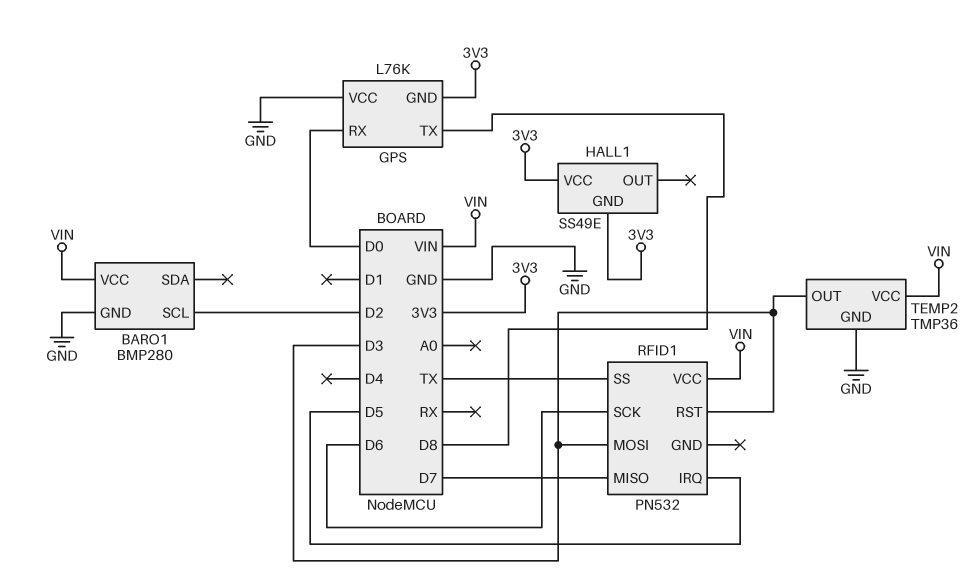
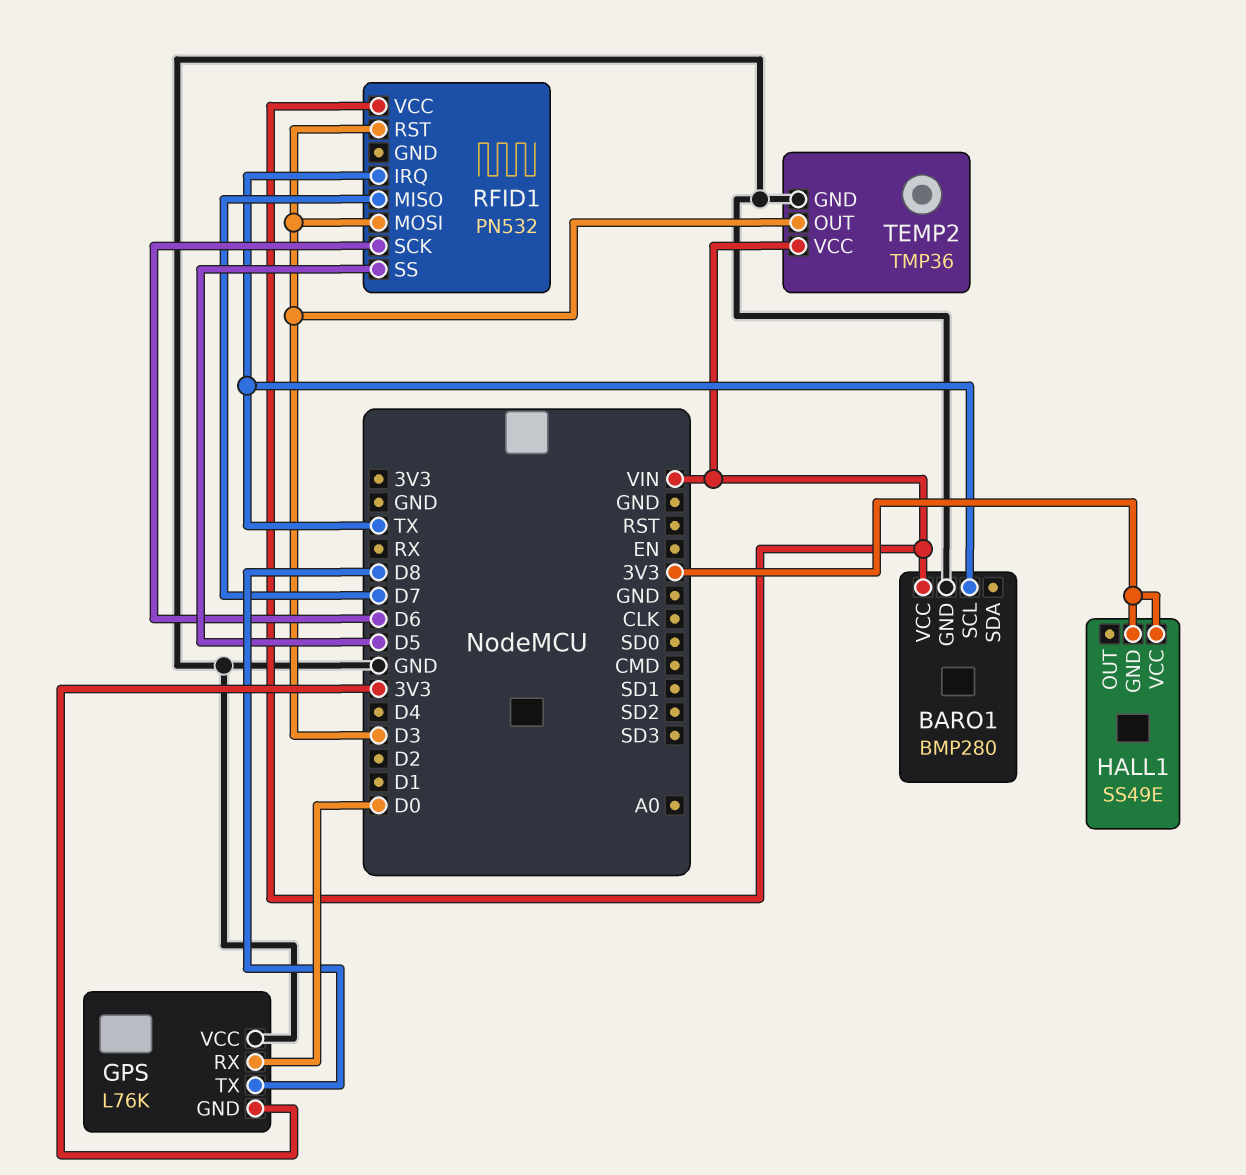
BARO1 pin SCL: D2 -> TX
RFID1 pin IRQ: D5 -> TX
RFID1 pin SS: TX -> D5

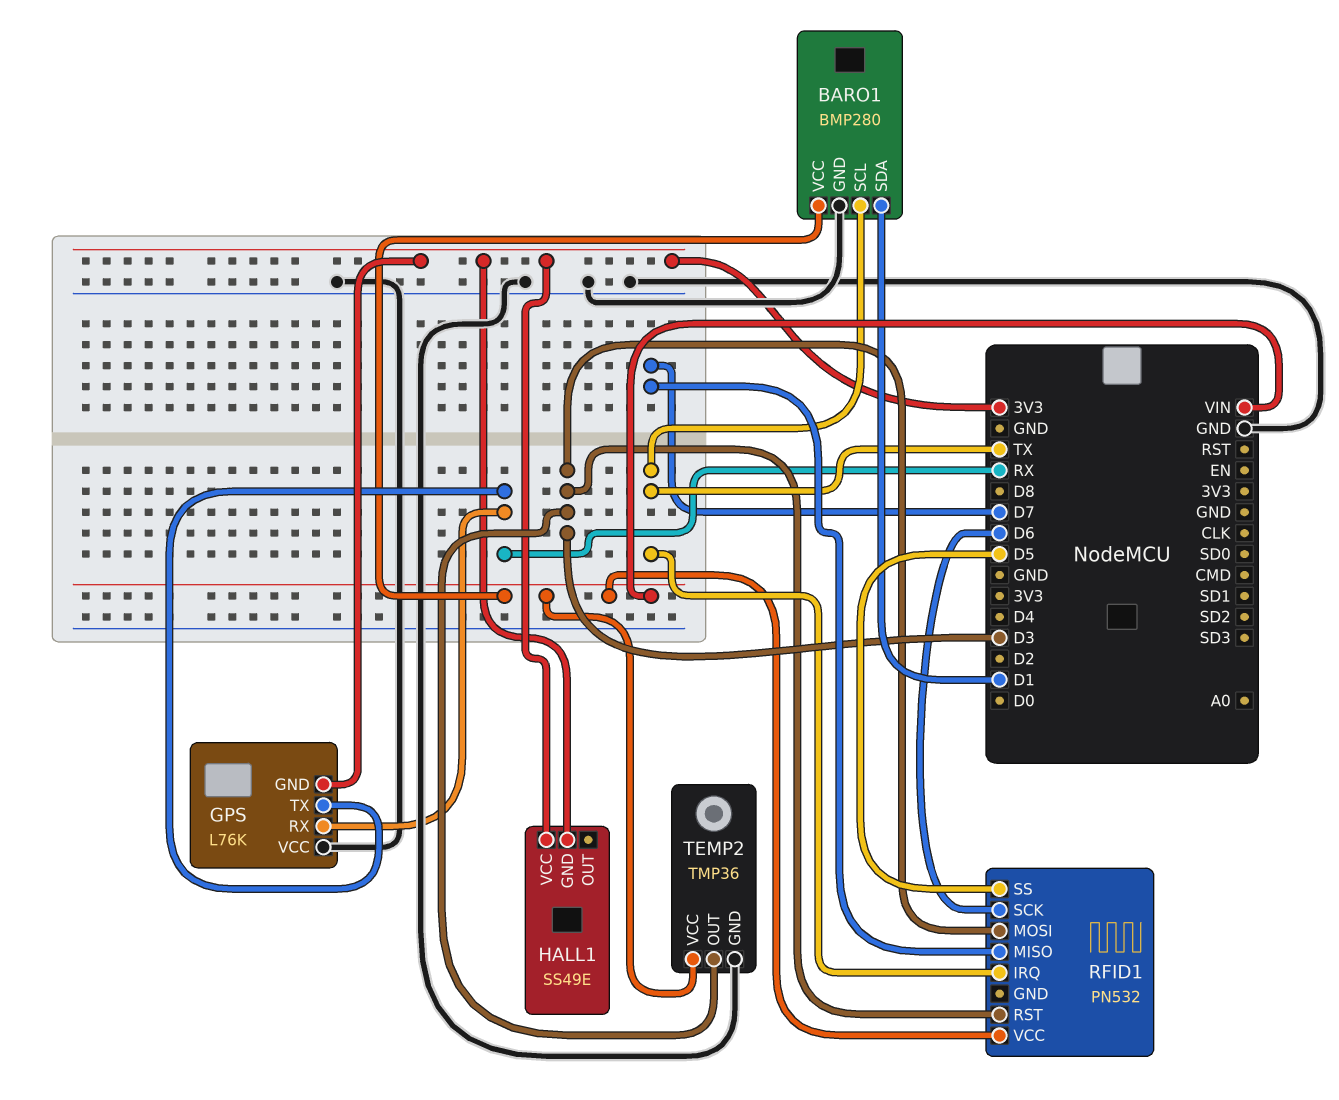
BARO1 pin SDA: none -> D1
GPS pin RX: D0 -> RX
GPS pin TX: D8 -> RX

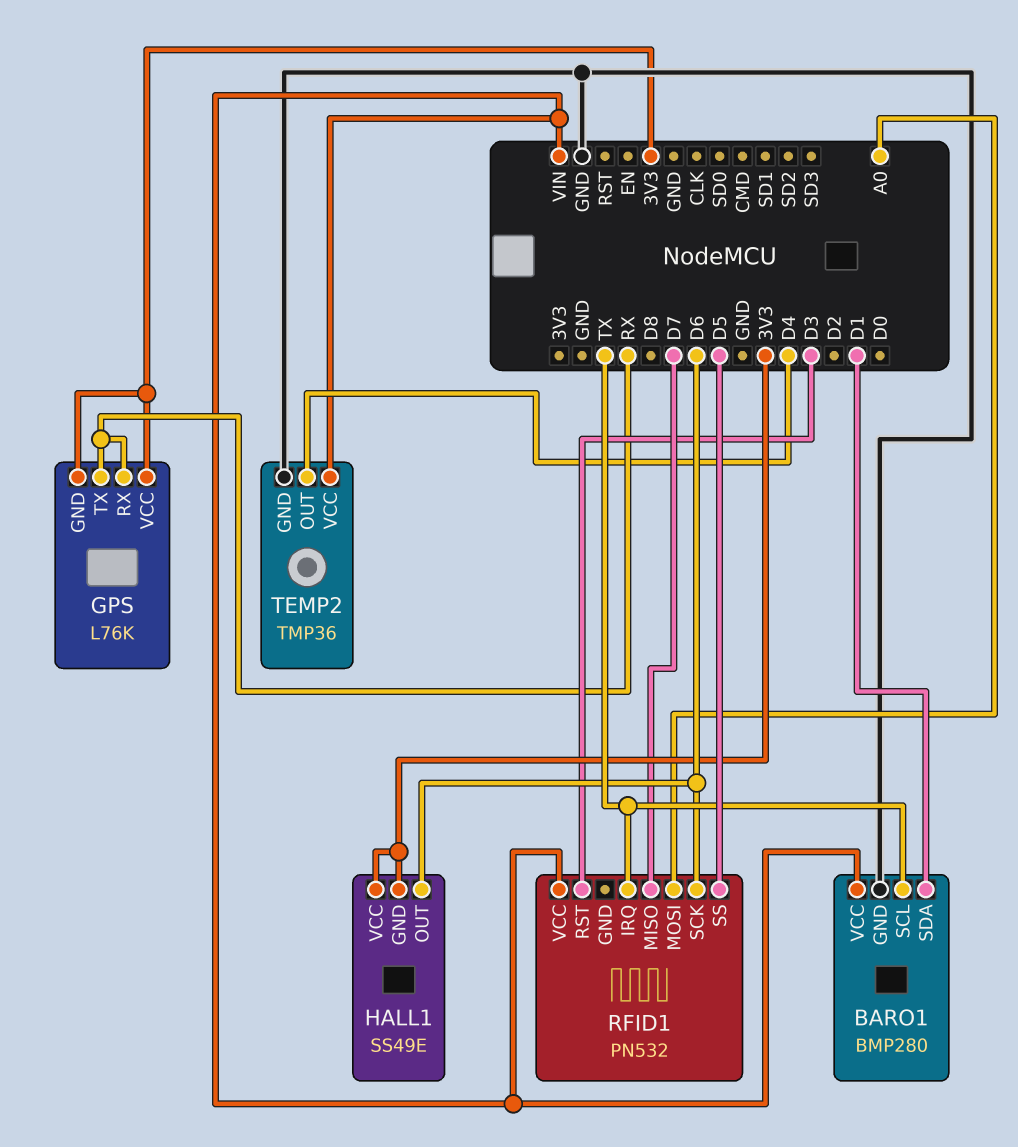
GPS pin VCC: GND -> 3V3
HALL1 pin OUT: none -> D6
RFID1 pin MOSI: D3 -> A0
TEMP2 pin OUT: D3 -> D4

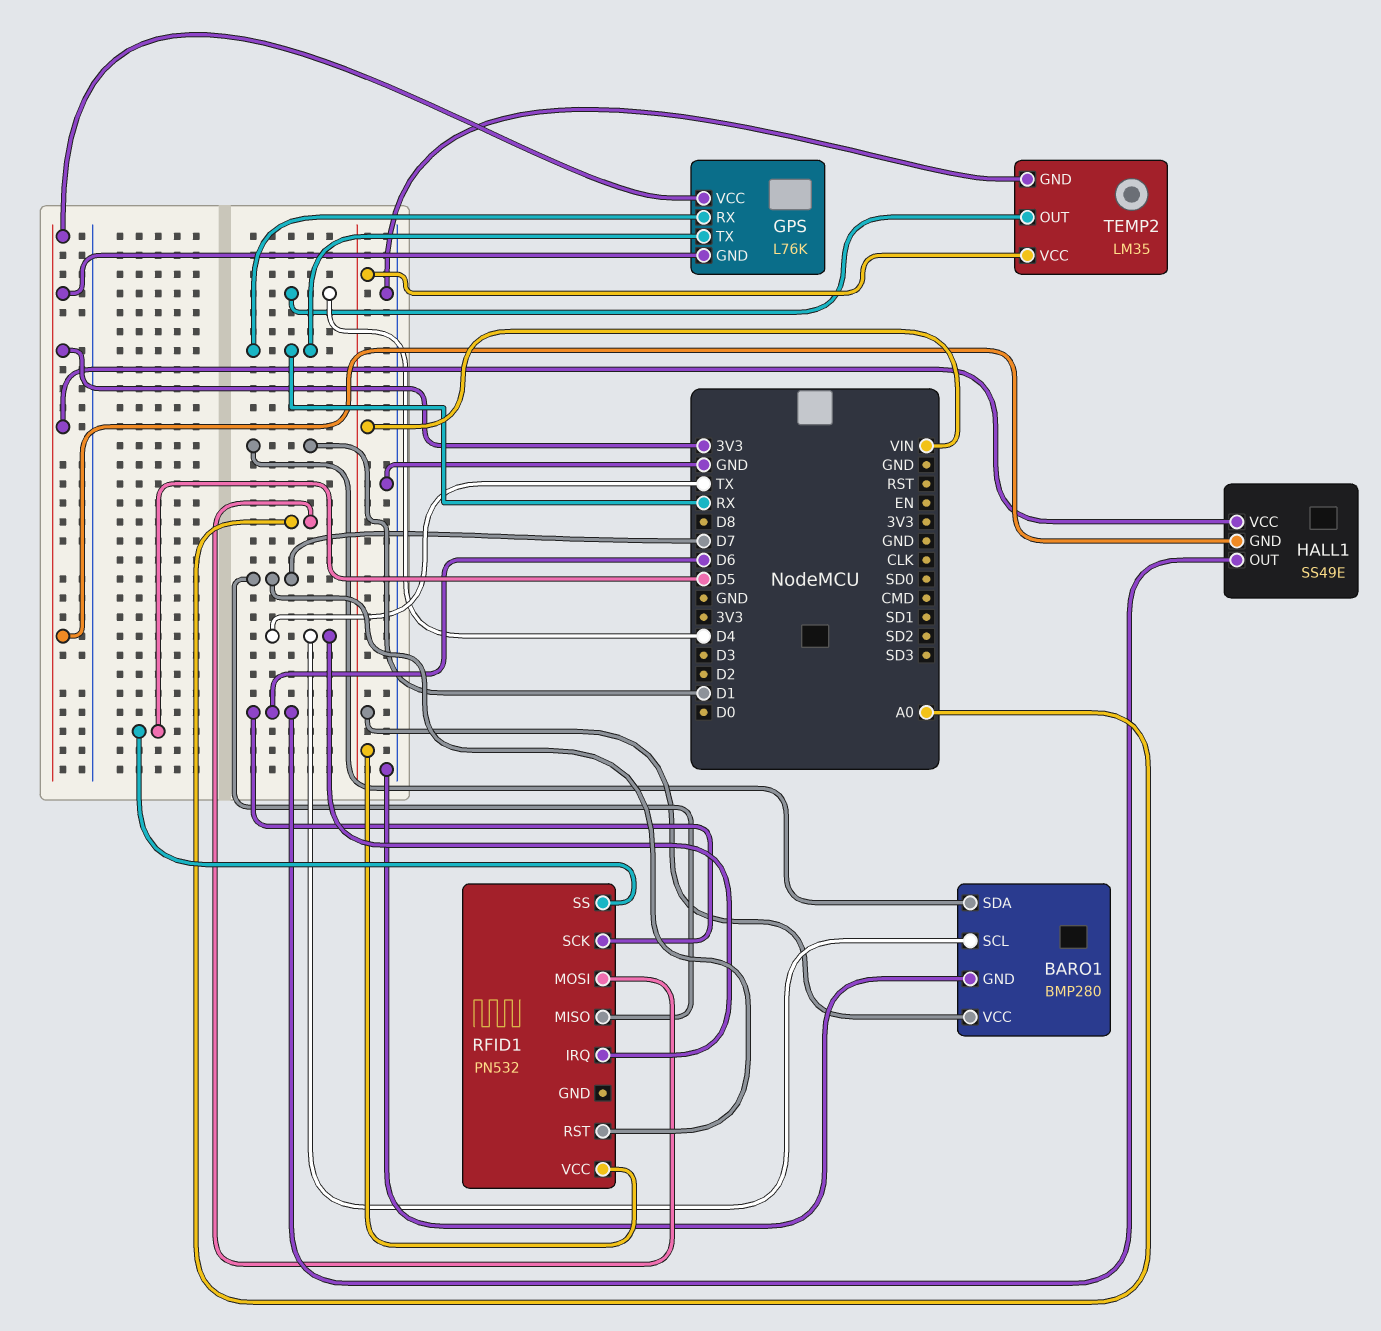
RFID1 pin RST: D3 -> D7
TEMP2: TMP36 -> LM35

